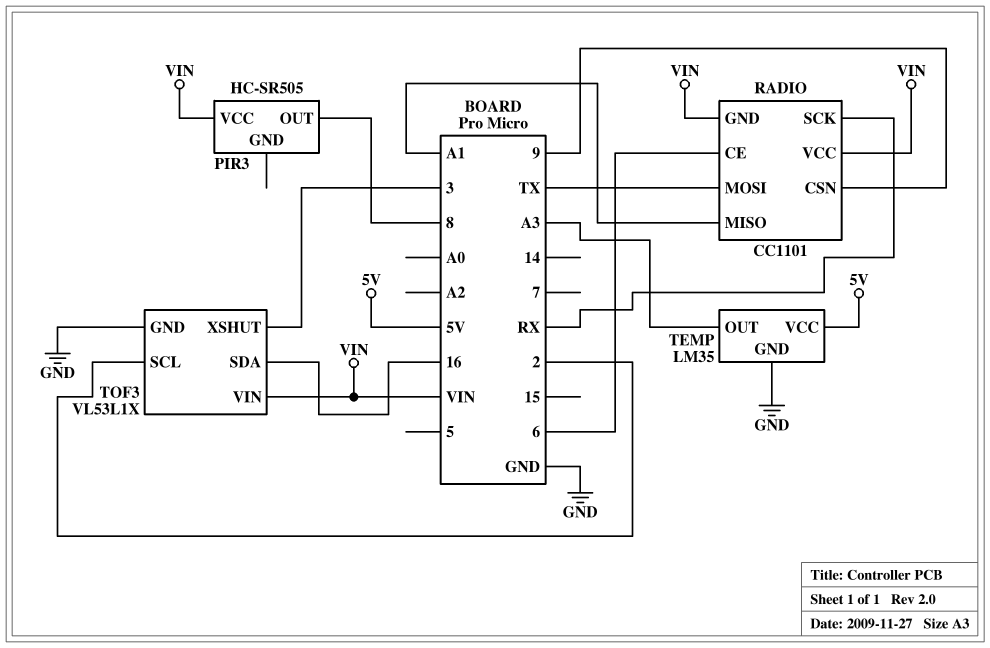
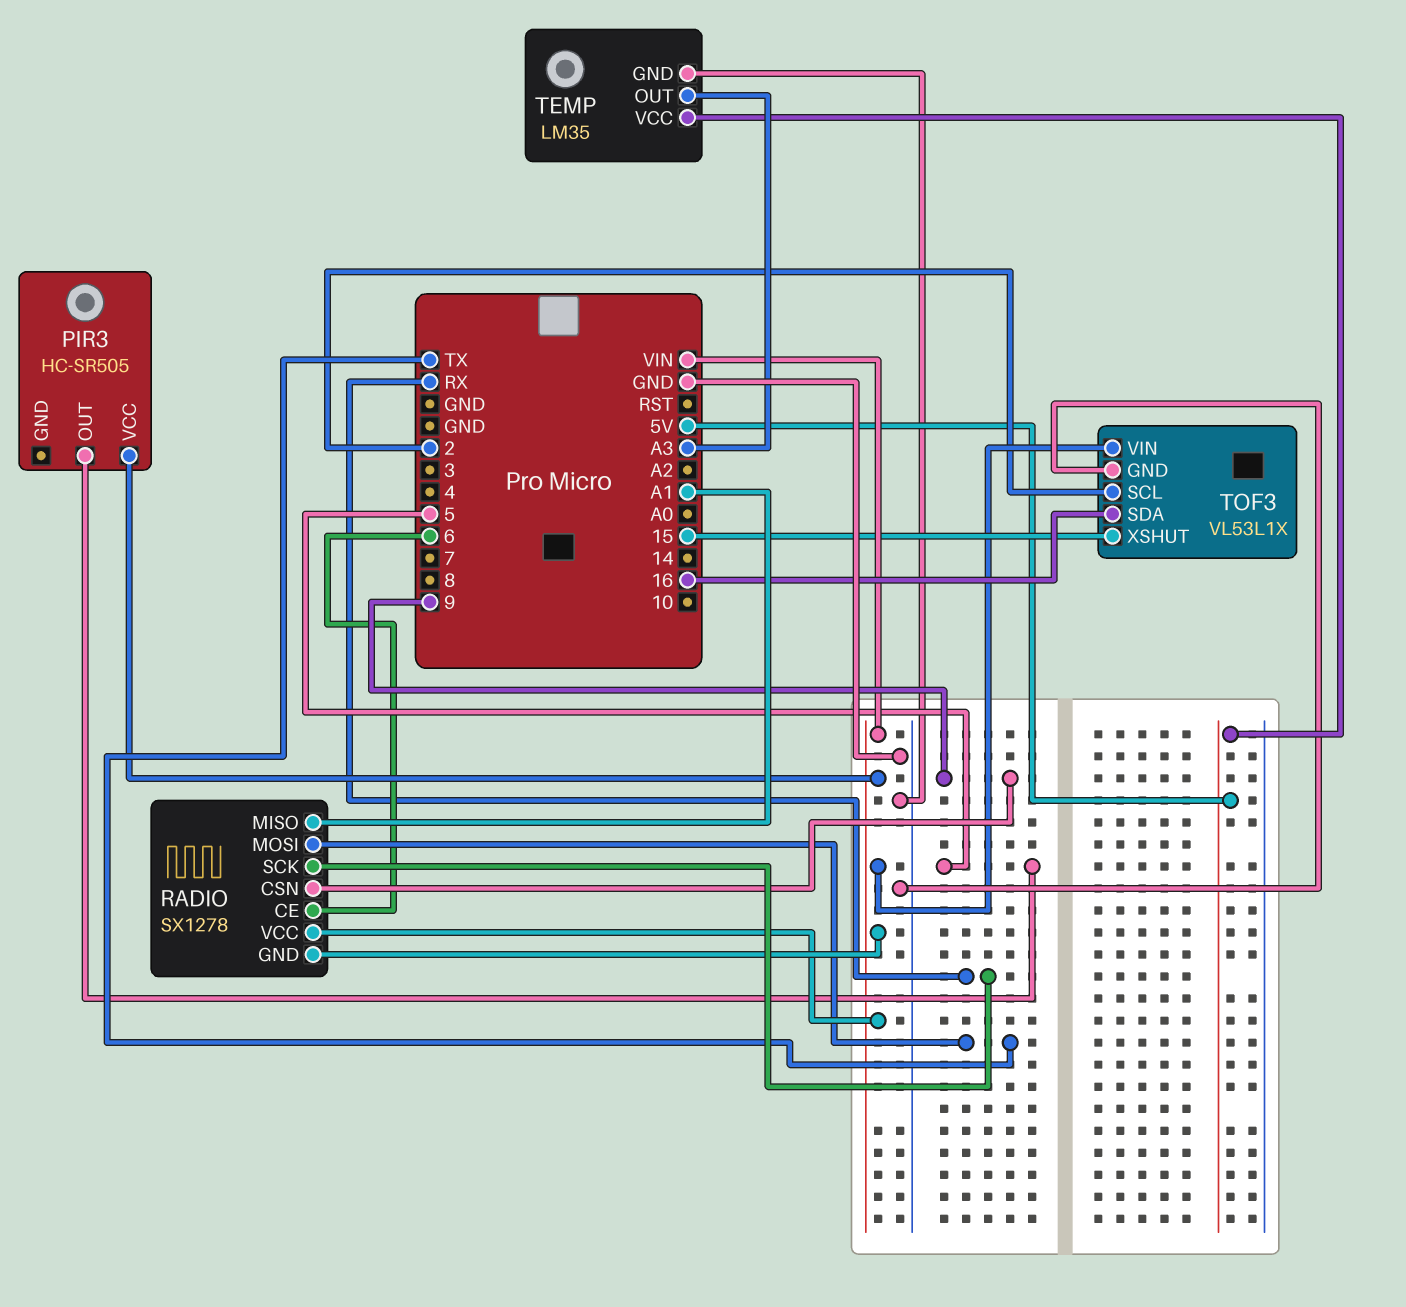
PIR3 pin OUT: 8 -> 5
RADIO: CC1101 -> SX1278
TOF3 pin XSHUT: 3 -> 15

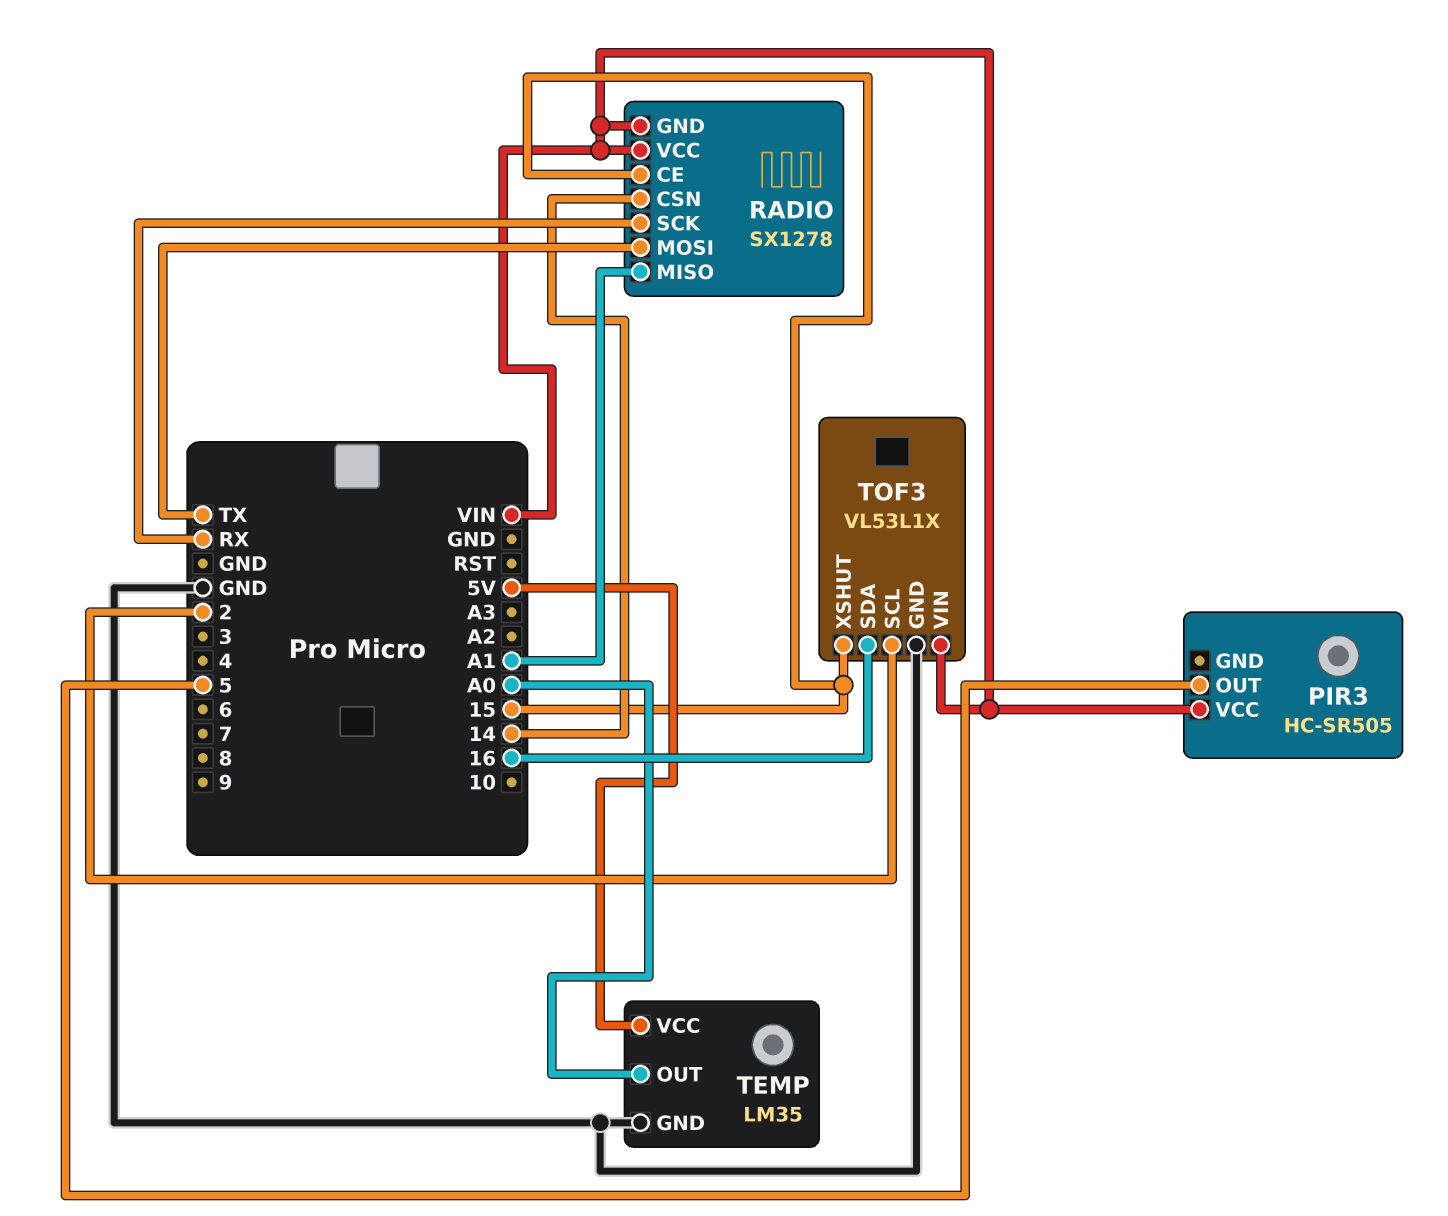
RADIO pin CE: 6 -> 15
RADIO pin CSN: 9 -> 14
TEMP pin OUT: A3 -> A0

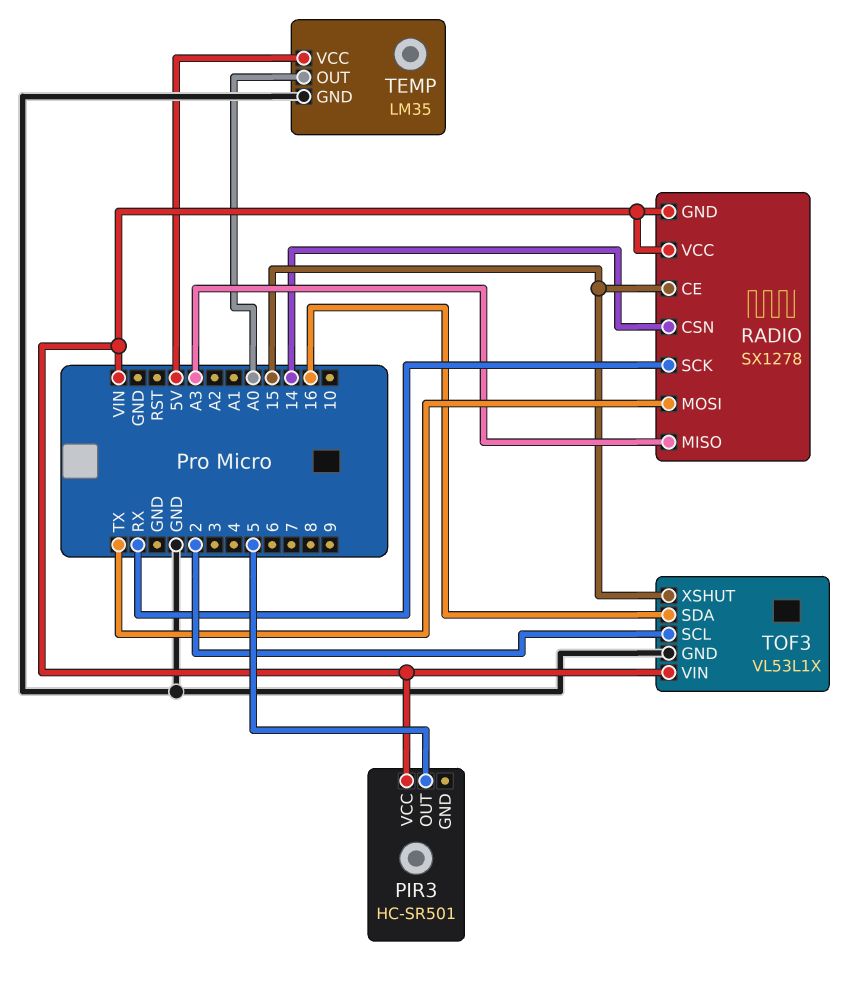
PIR3: HC-SR505 -> HC-SR501
RADIO pin MISO: A1 -> A3

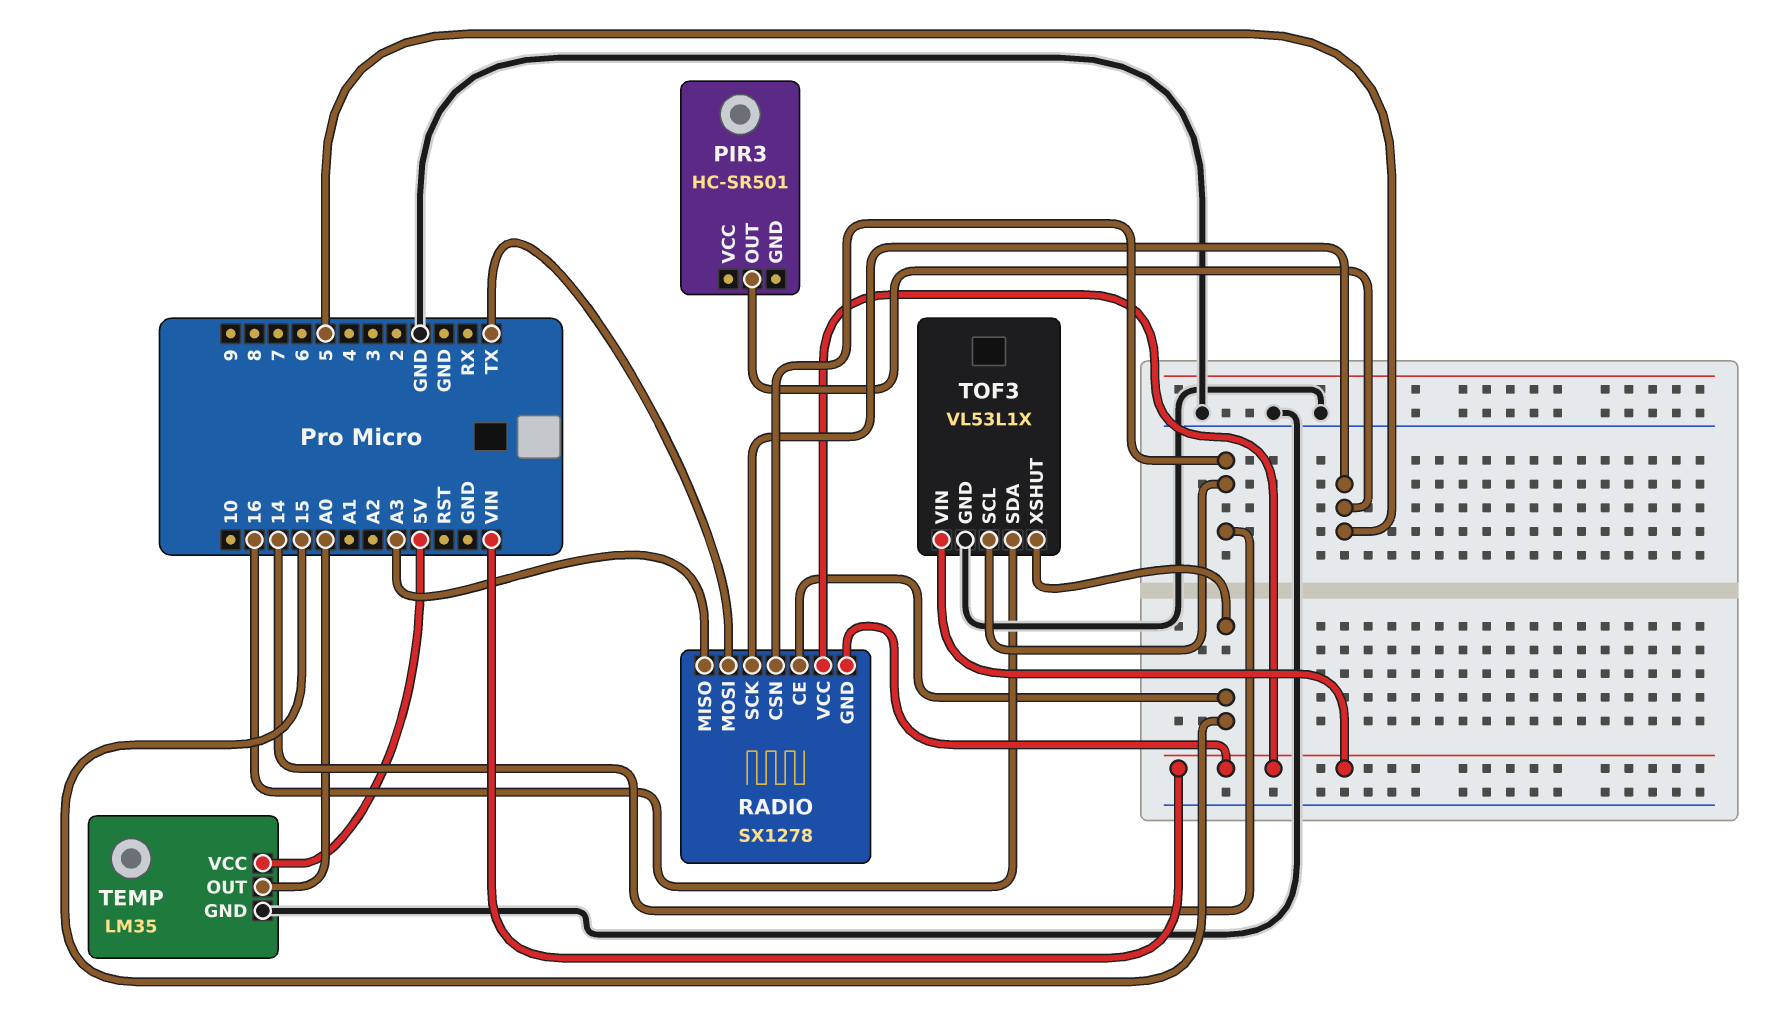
PIR3 pin VCC: VIN -> none
RADIO pin SCK: RX -> 5
TOF3 pin SCL: 2 -> 14

